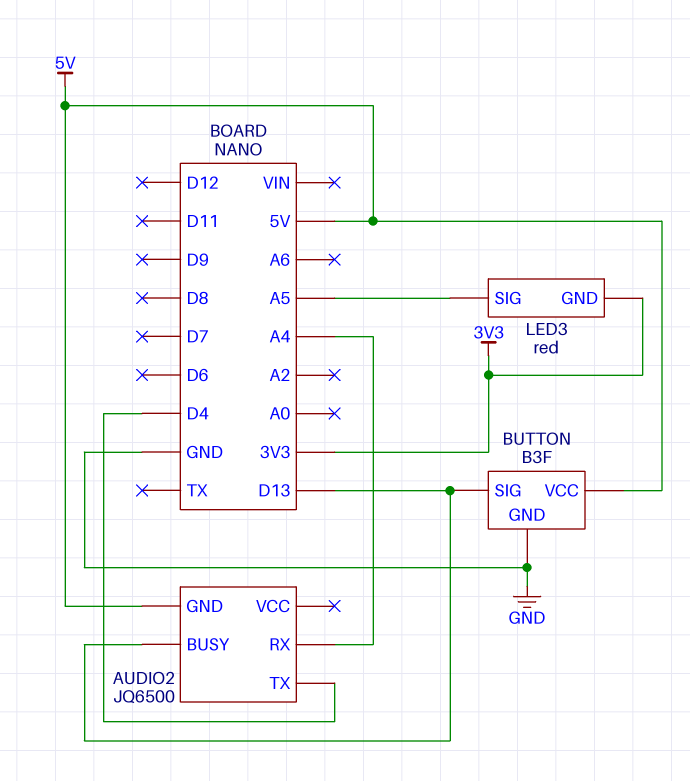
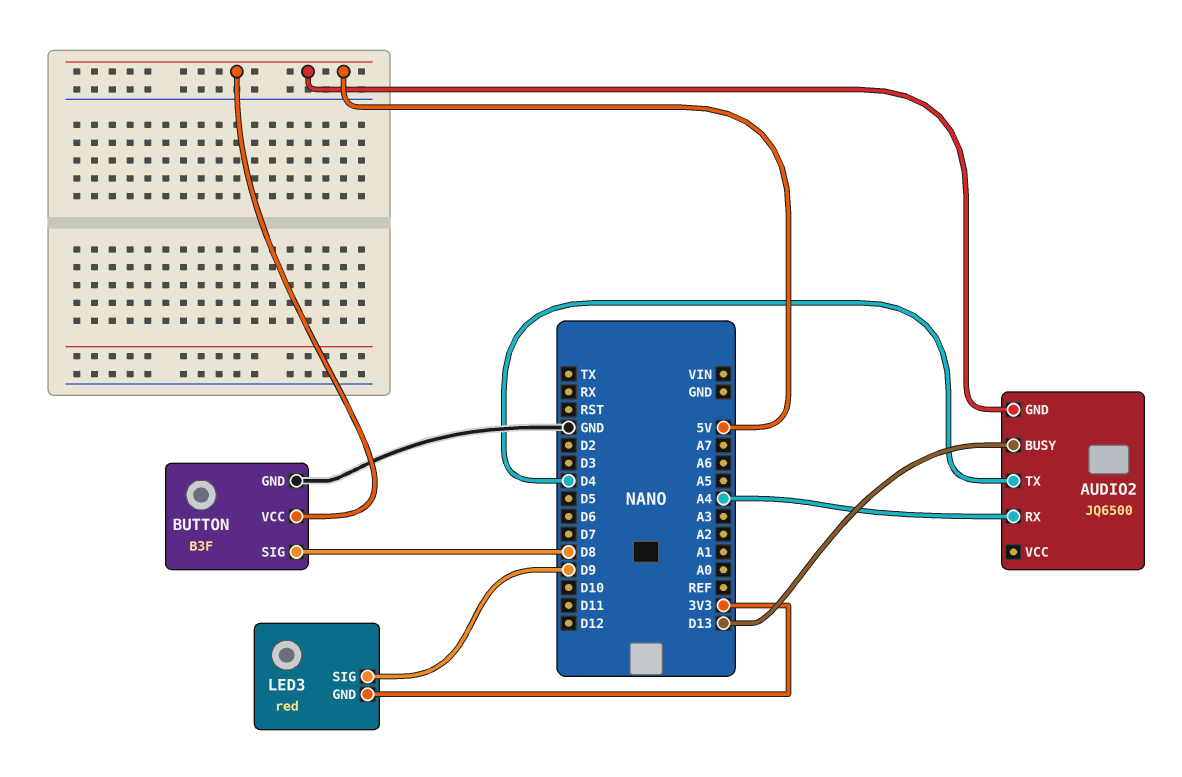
BUTTON pin SIG: D13 -> D8
LED3 pin SIG: A5 -> D9

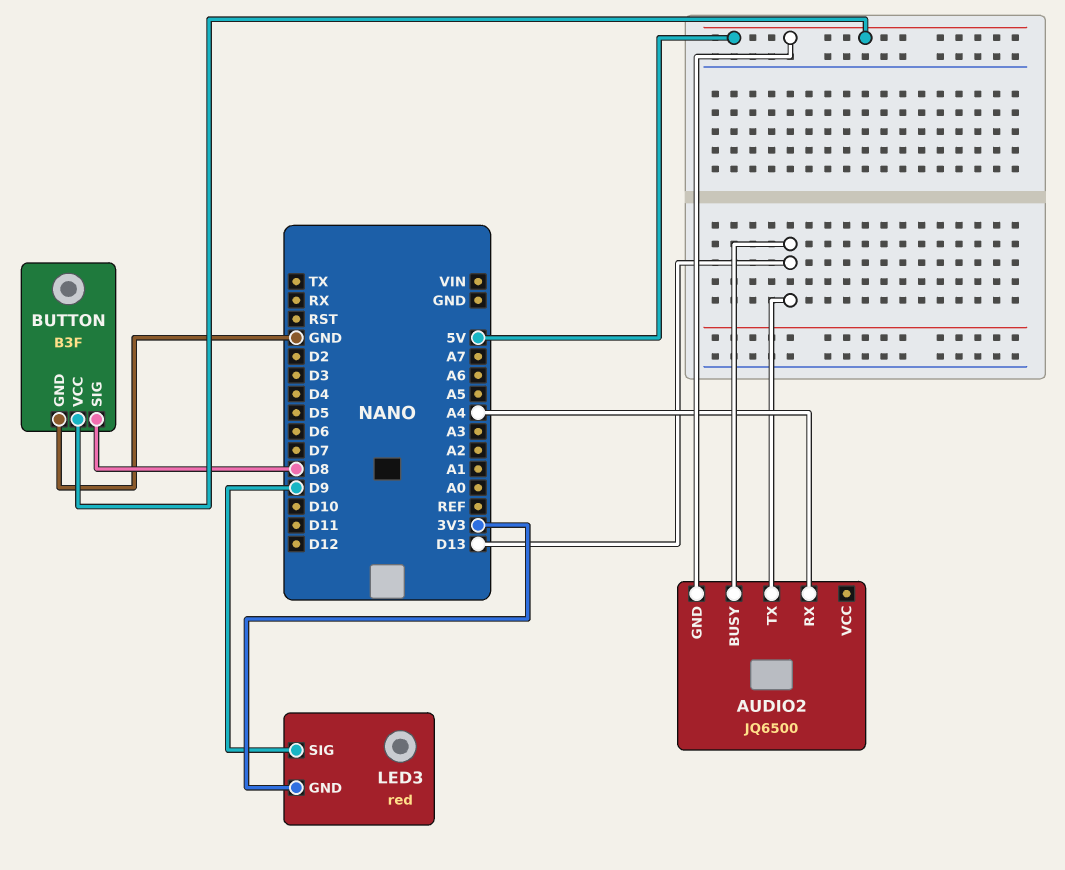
AUDIO2 pin TX: D4 -> D13

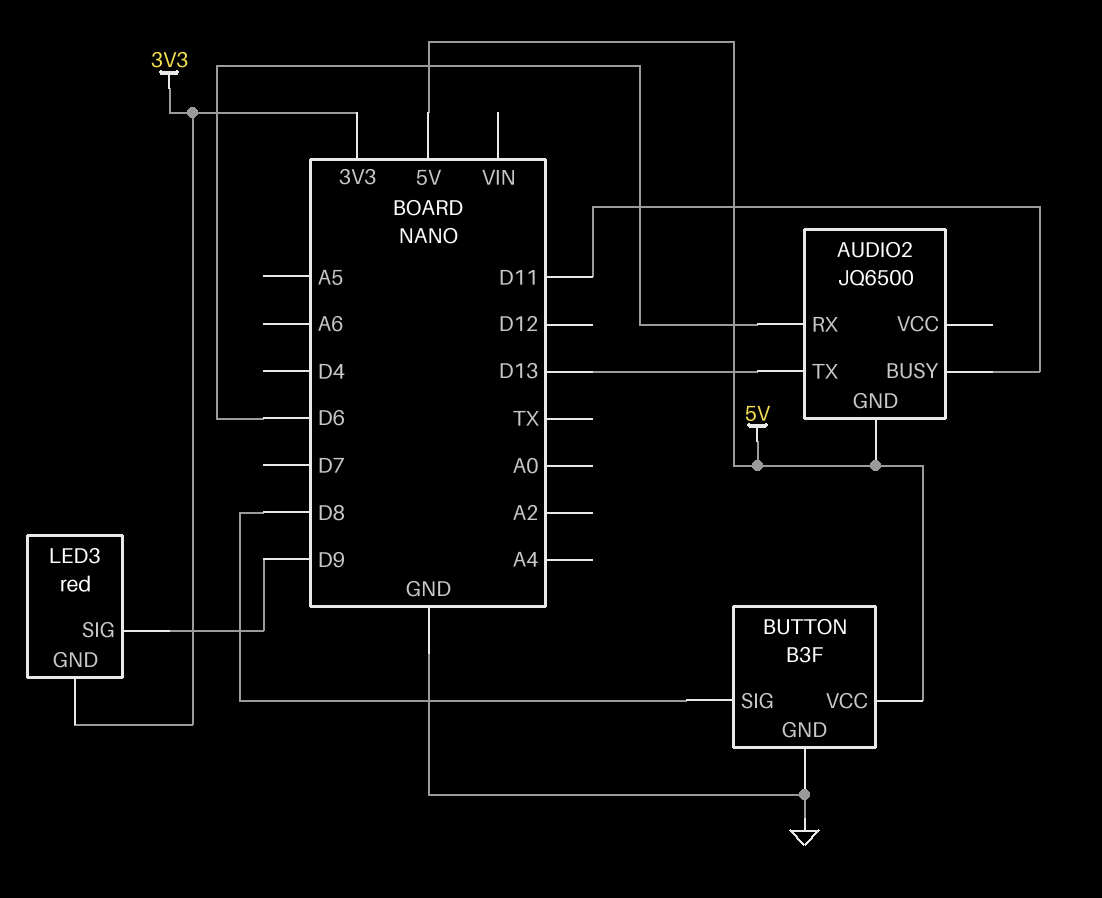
AUDIO2 pin BUSY: D13 -> D11
AUDIO2 pin RX: A4 -> D6

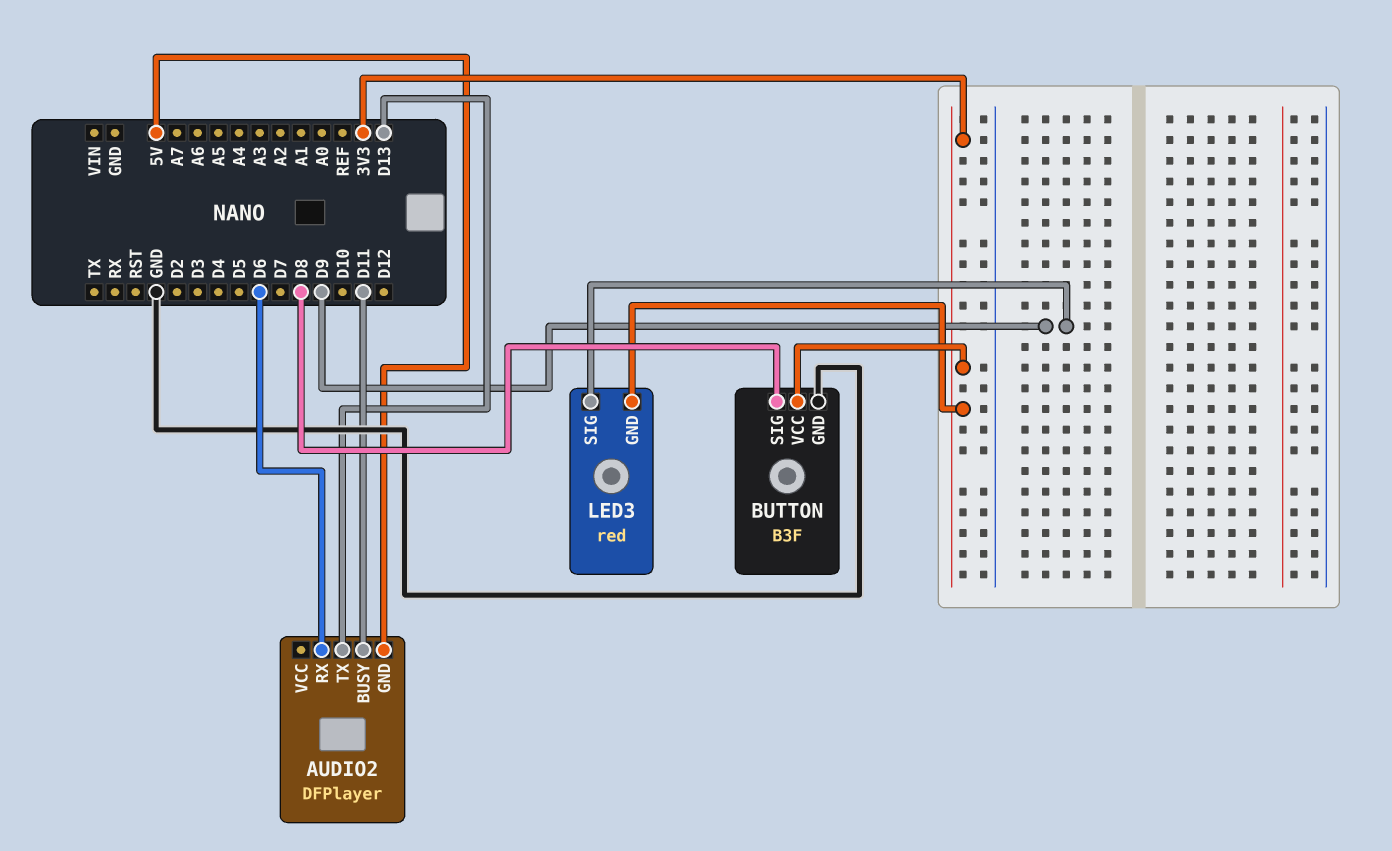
AUDIO2: JQ6500 -> DFPlayer
BUTTON pin VCC: 5V -> 3V3

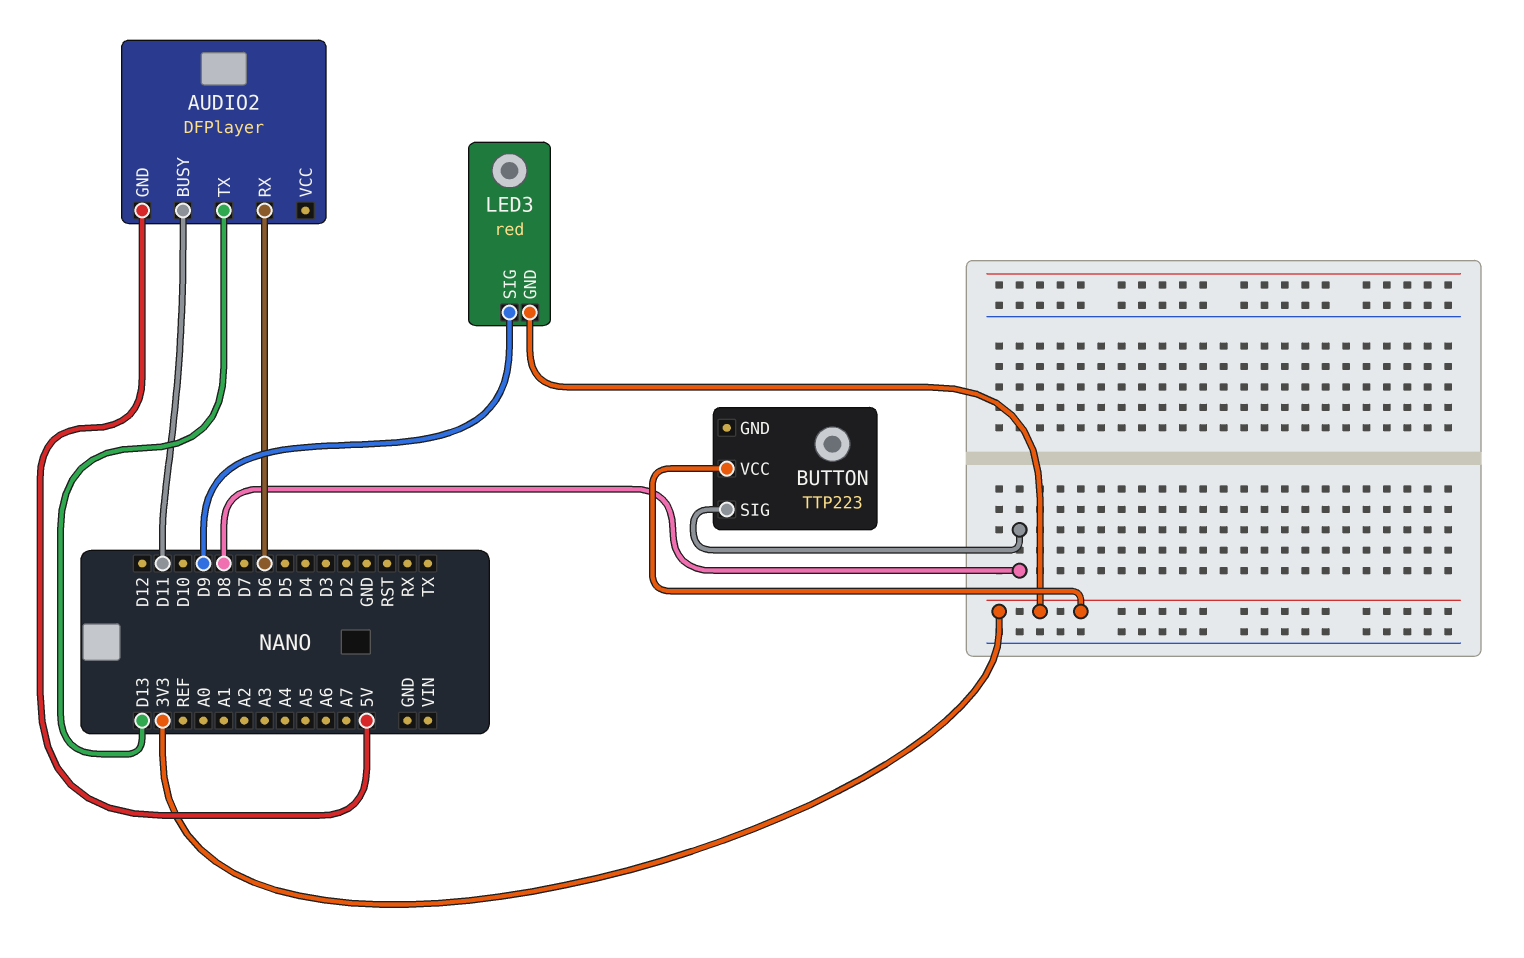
BUTTON: B3F -> TTP223
BUTTON pin GND: GND -> none

